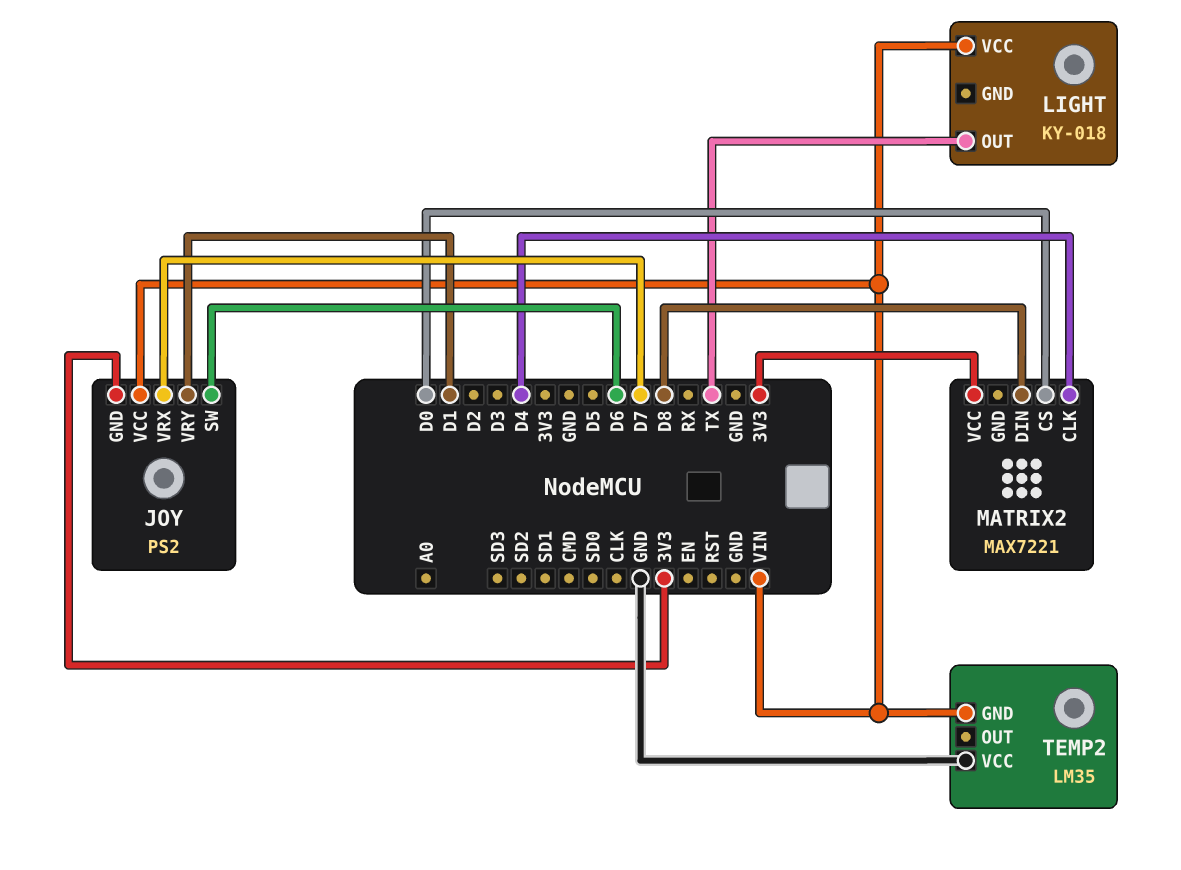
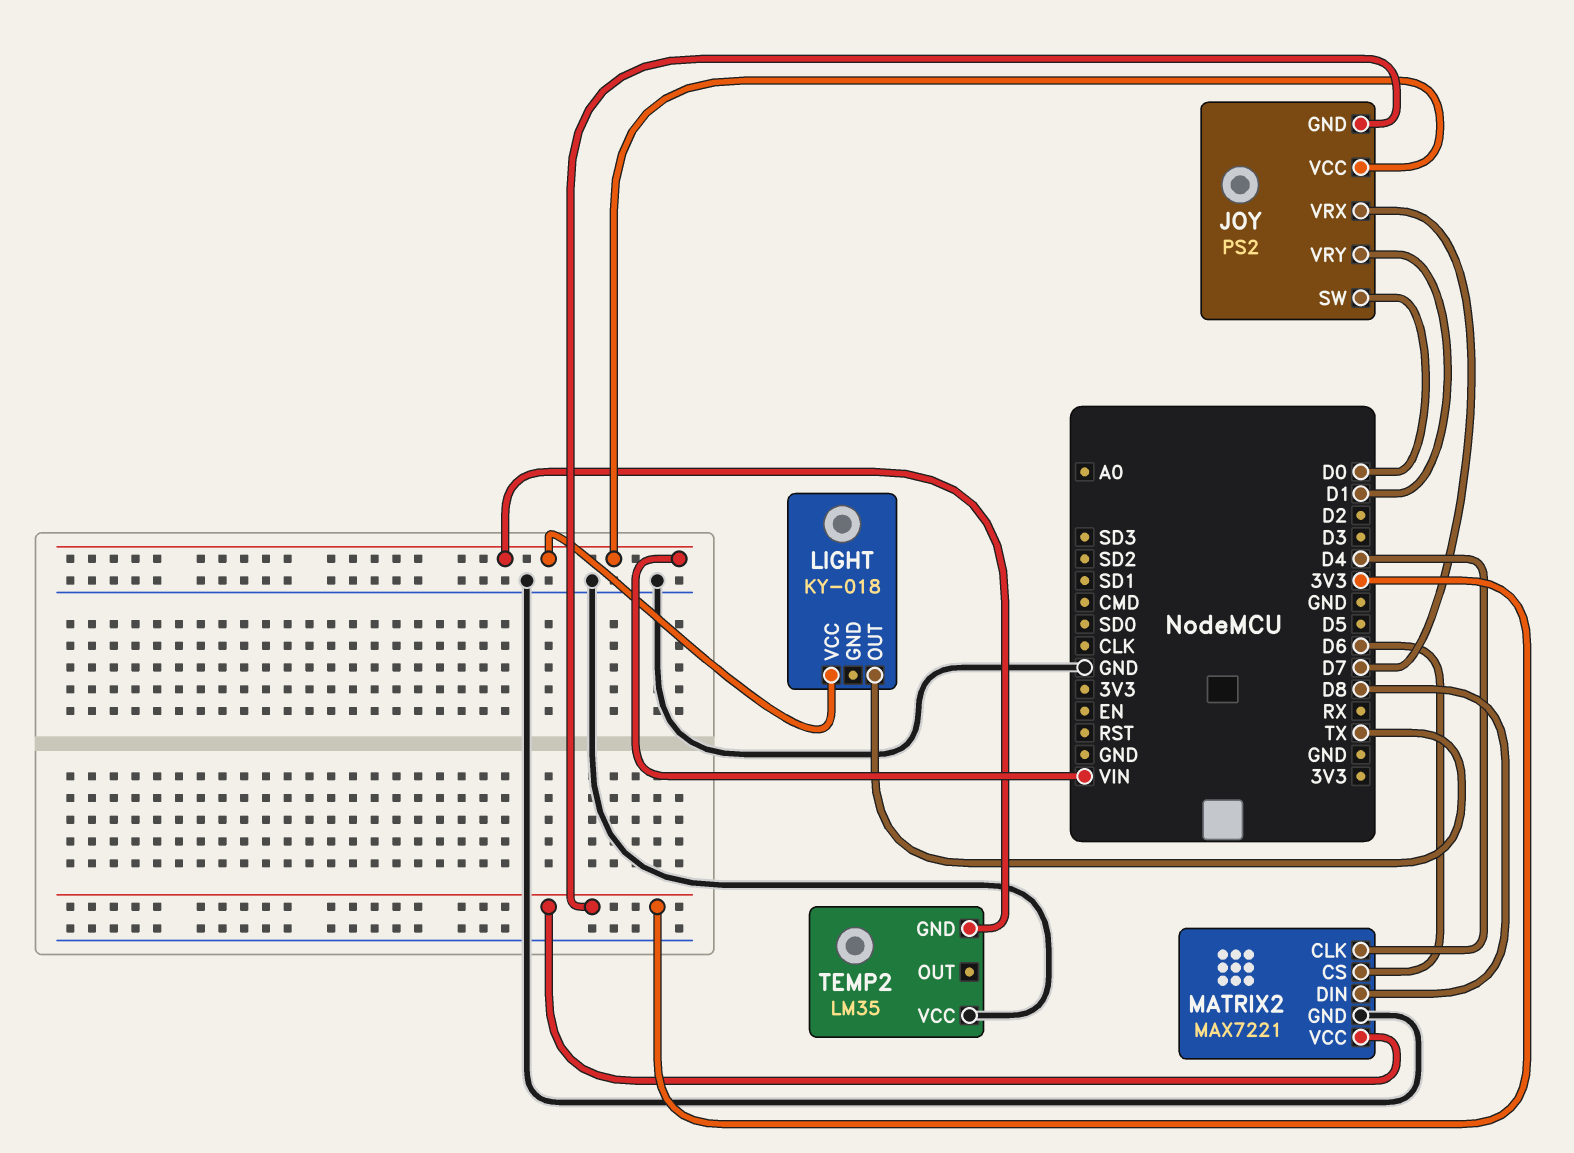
JOY pin SW: D6 -> D0
MATRIX2 pin CS: D0 -> D6
MATRIX2 pin GND: none -> GND

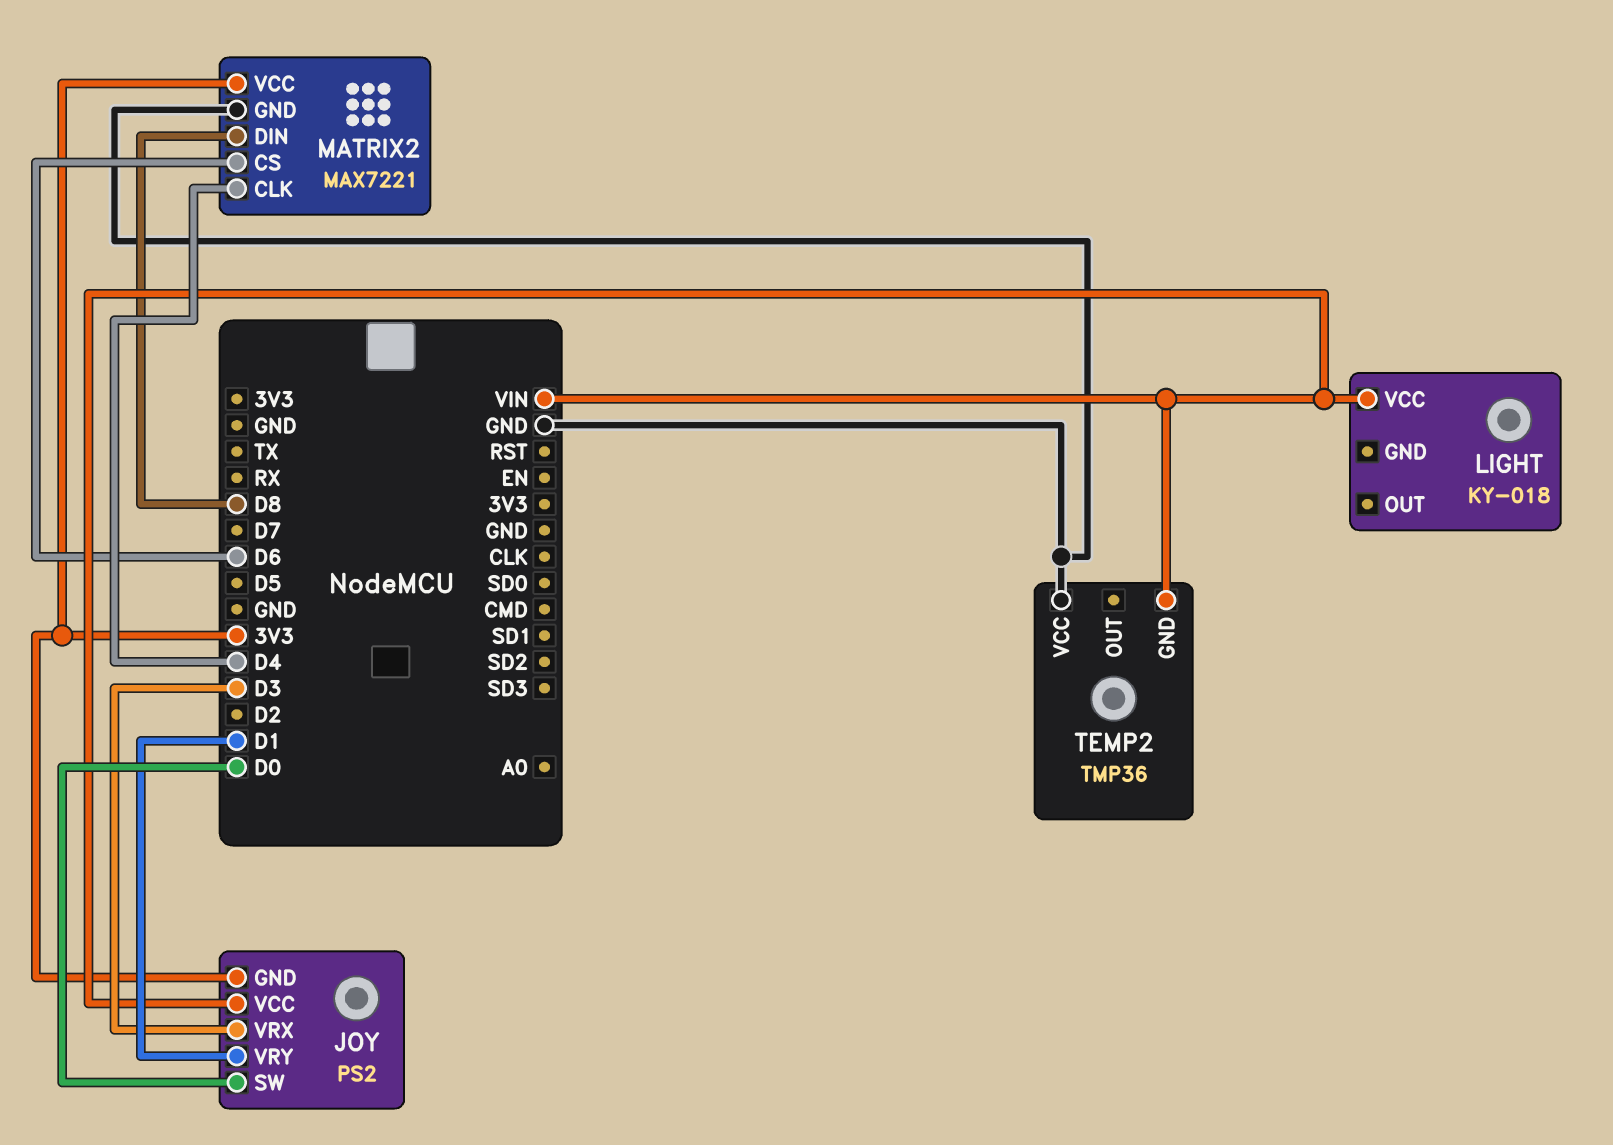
JOY pin VRX: D7 -> D3
LIGHT pin OUT: TX -> none
TEMP2: LM35 -> TMP36

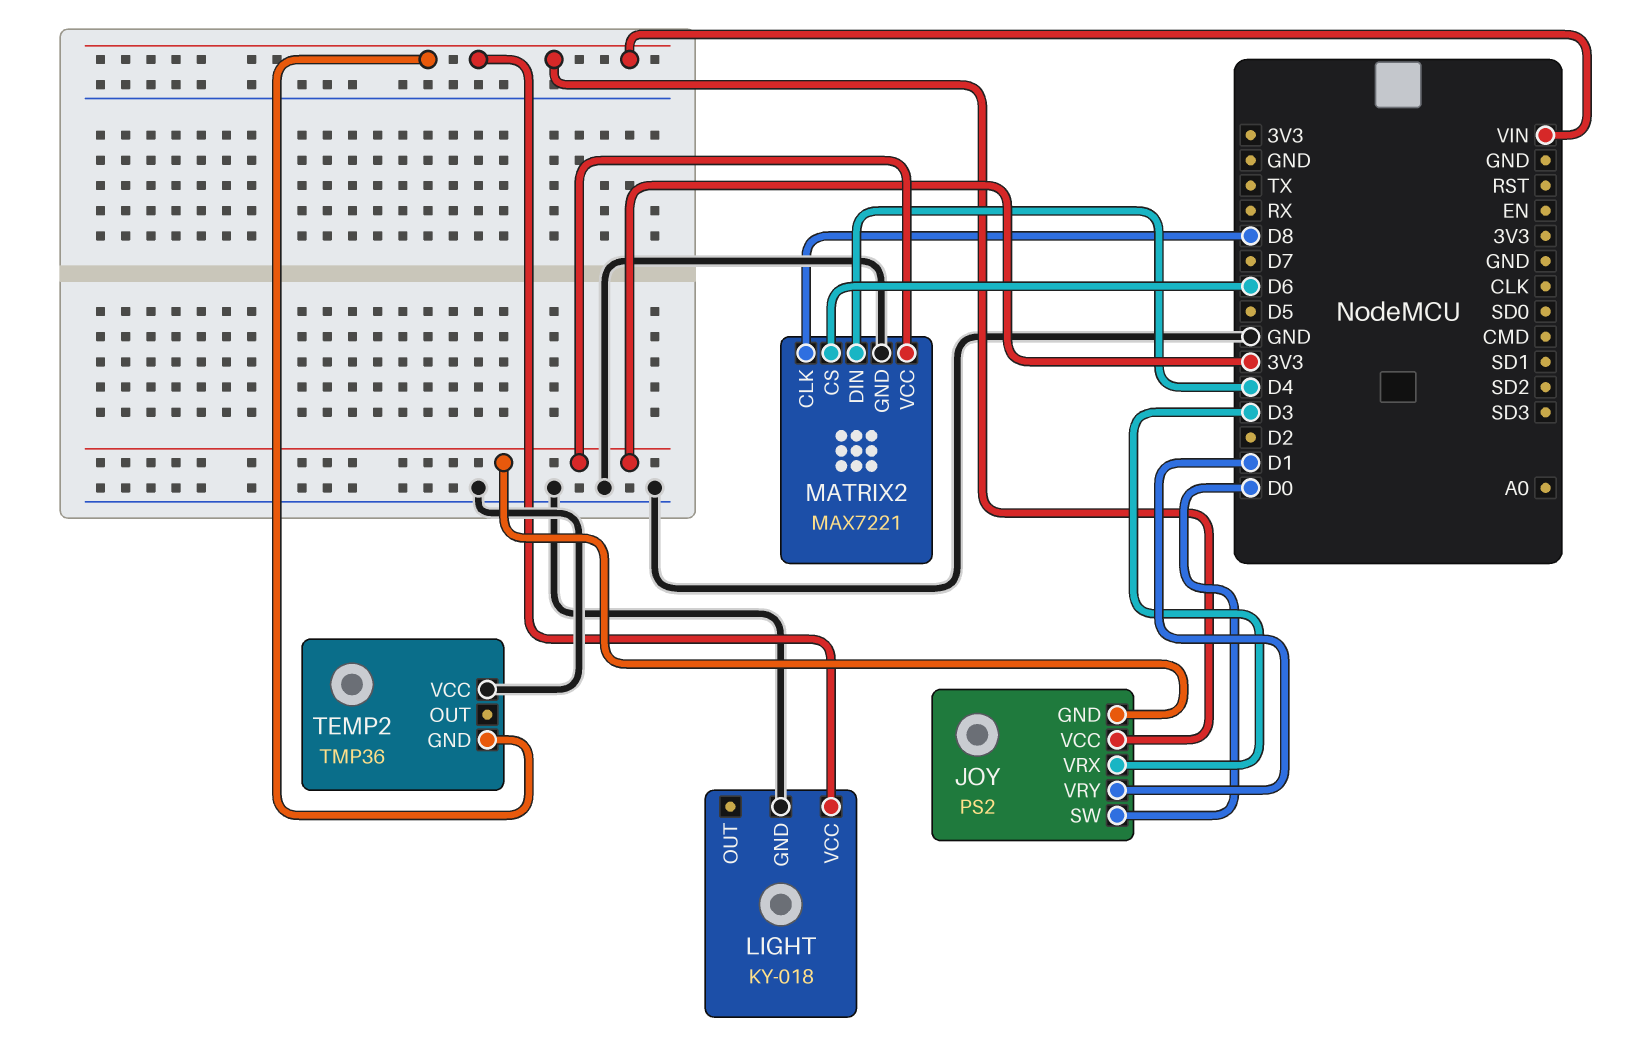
LIGHT pin GND: none -> GND
MATRIX2 pin CLK: D4 -> D8
MATRIX2 pin DIN: D8 -> D4

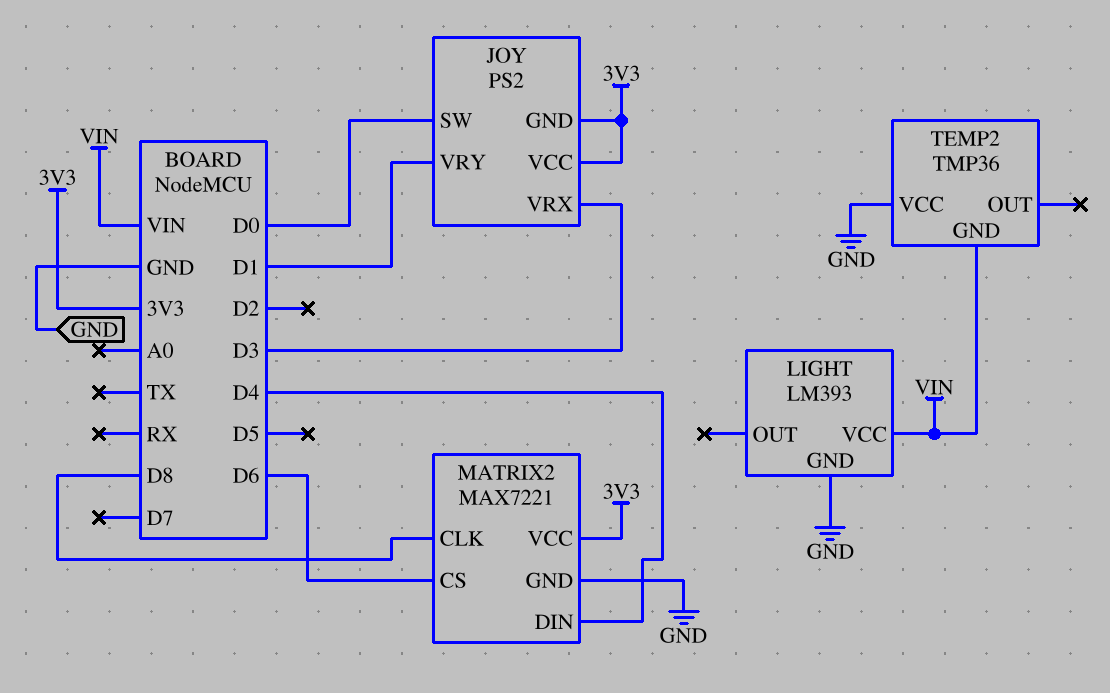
JOY pin VCC: VIN -> 3V3
LIGHT: KY-018 -> LM393

